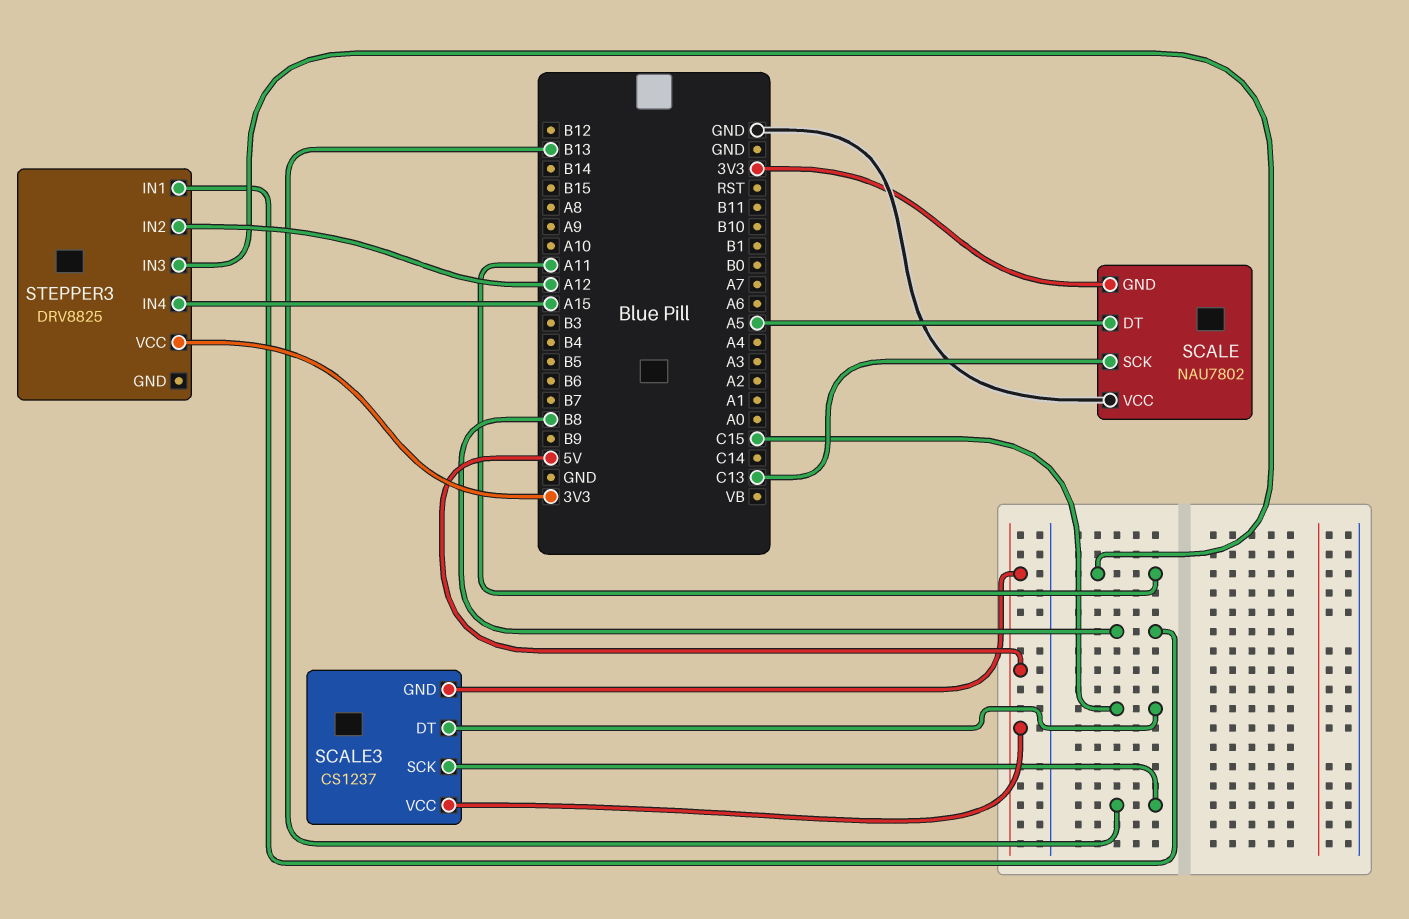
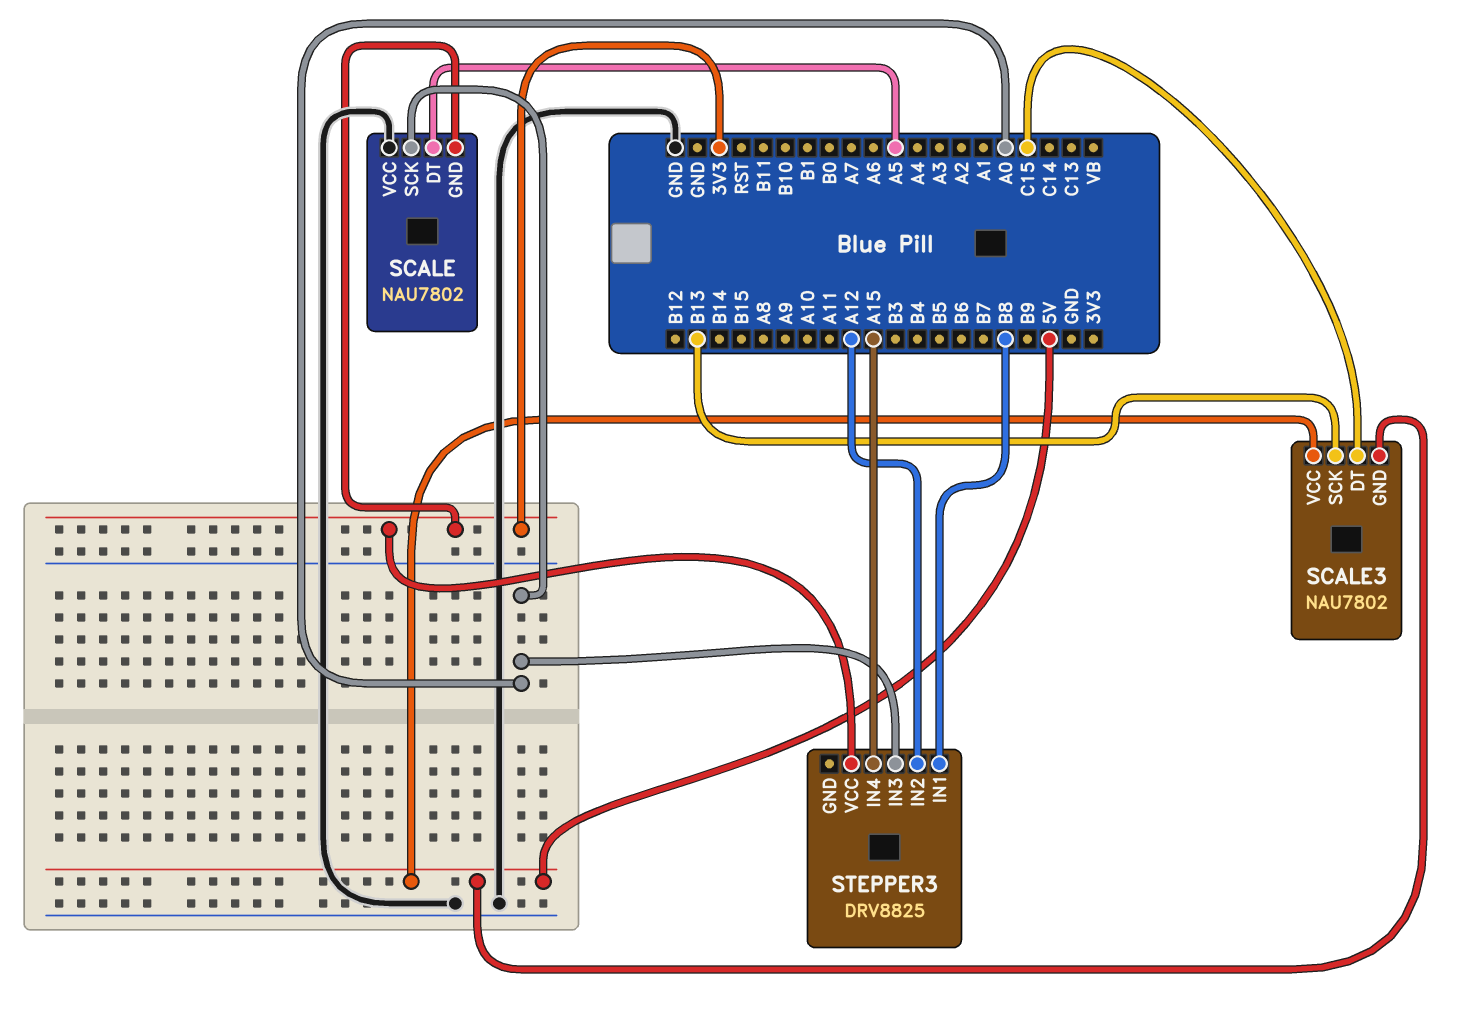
SCALE pin SCK: C13 -> A0
SCALE3: CS1237 -> NAU7802
STEPPER3 pin IN3: A11 -> A0

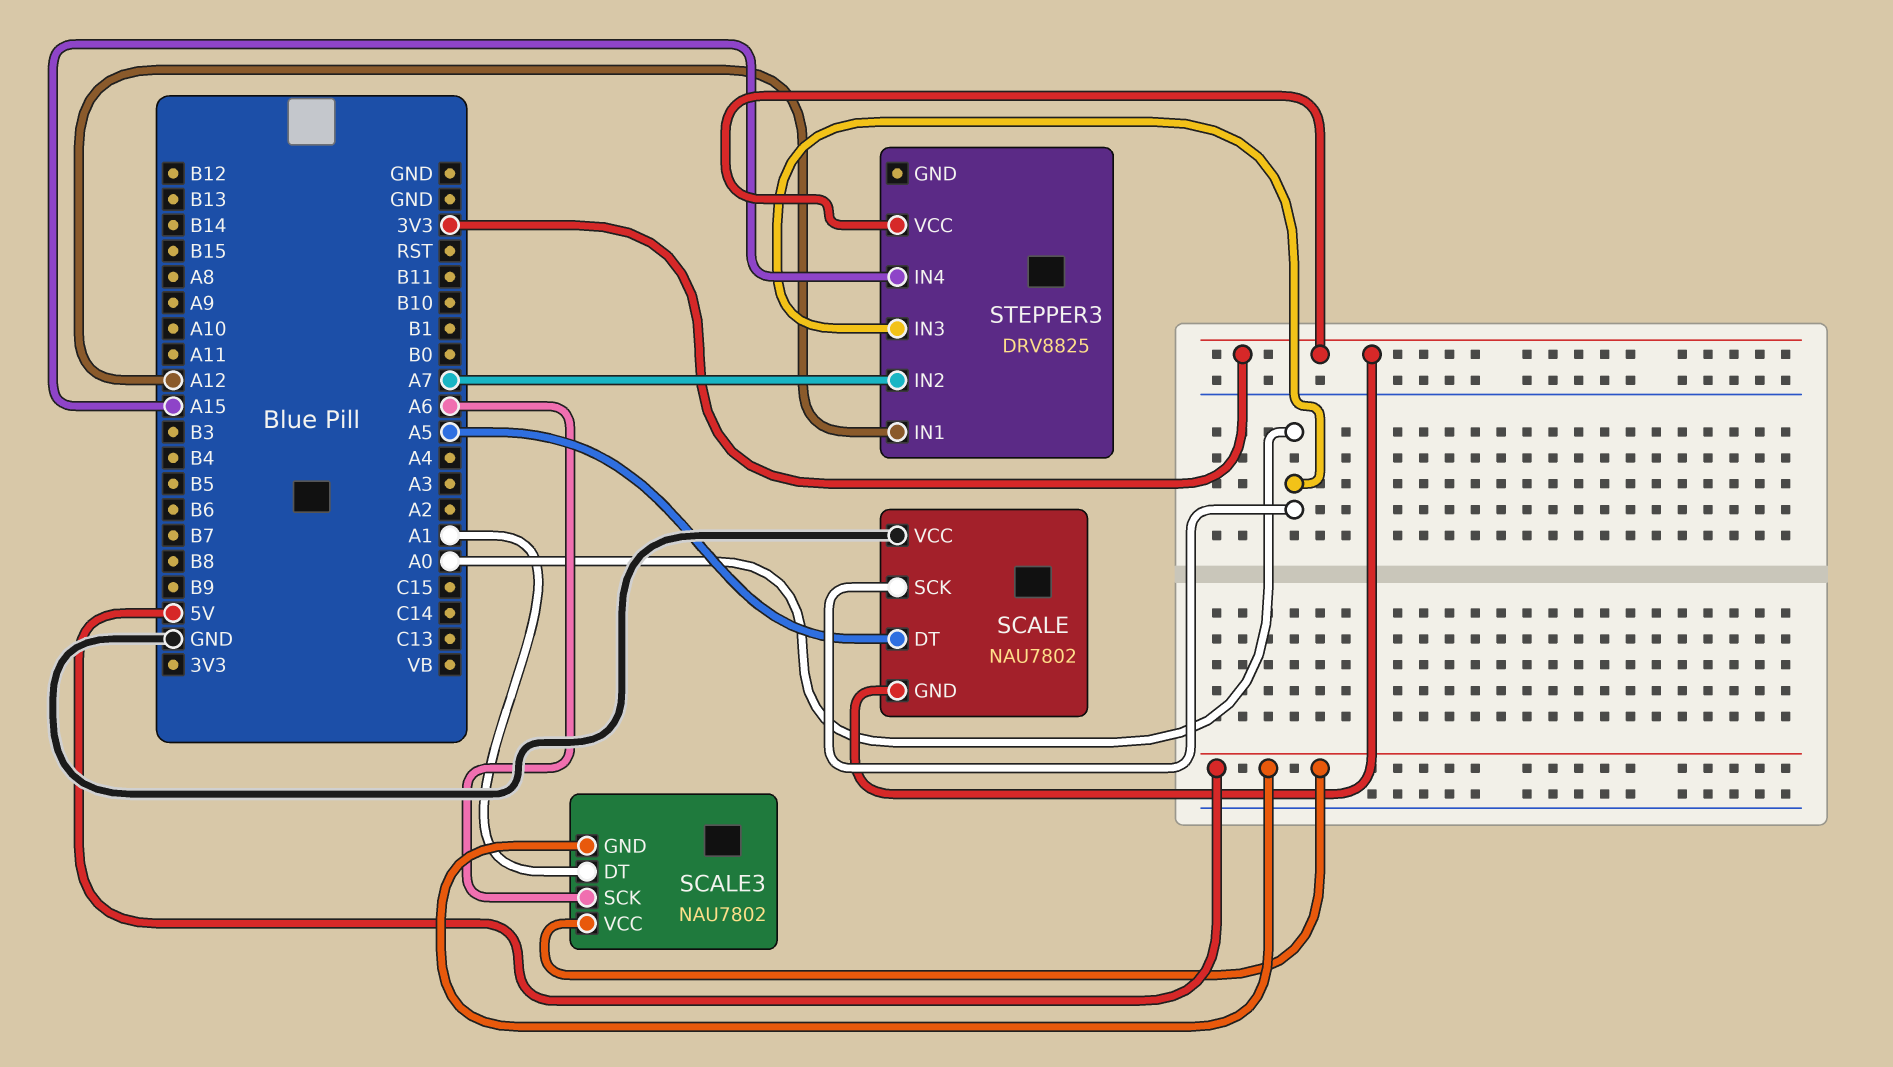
SCALE3 pin DT: C15 -> A1
SCALE3 pin SCK: B13 -> A6
STEPPER3 pin IN1: B8 -> A12
STEPPER3 pin IN2: A12 -> A7

